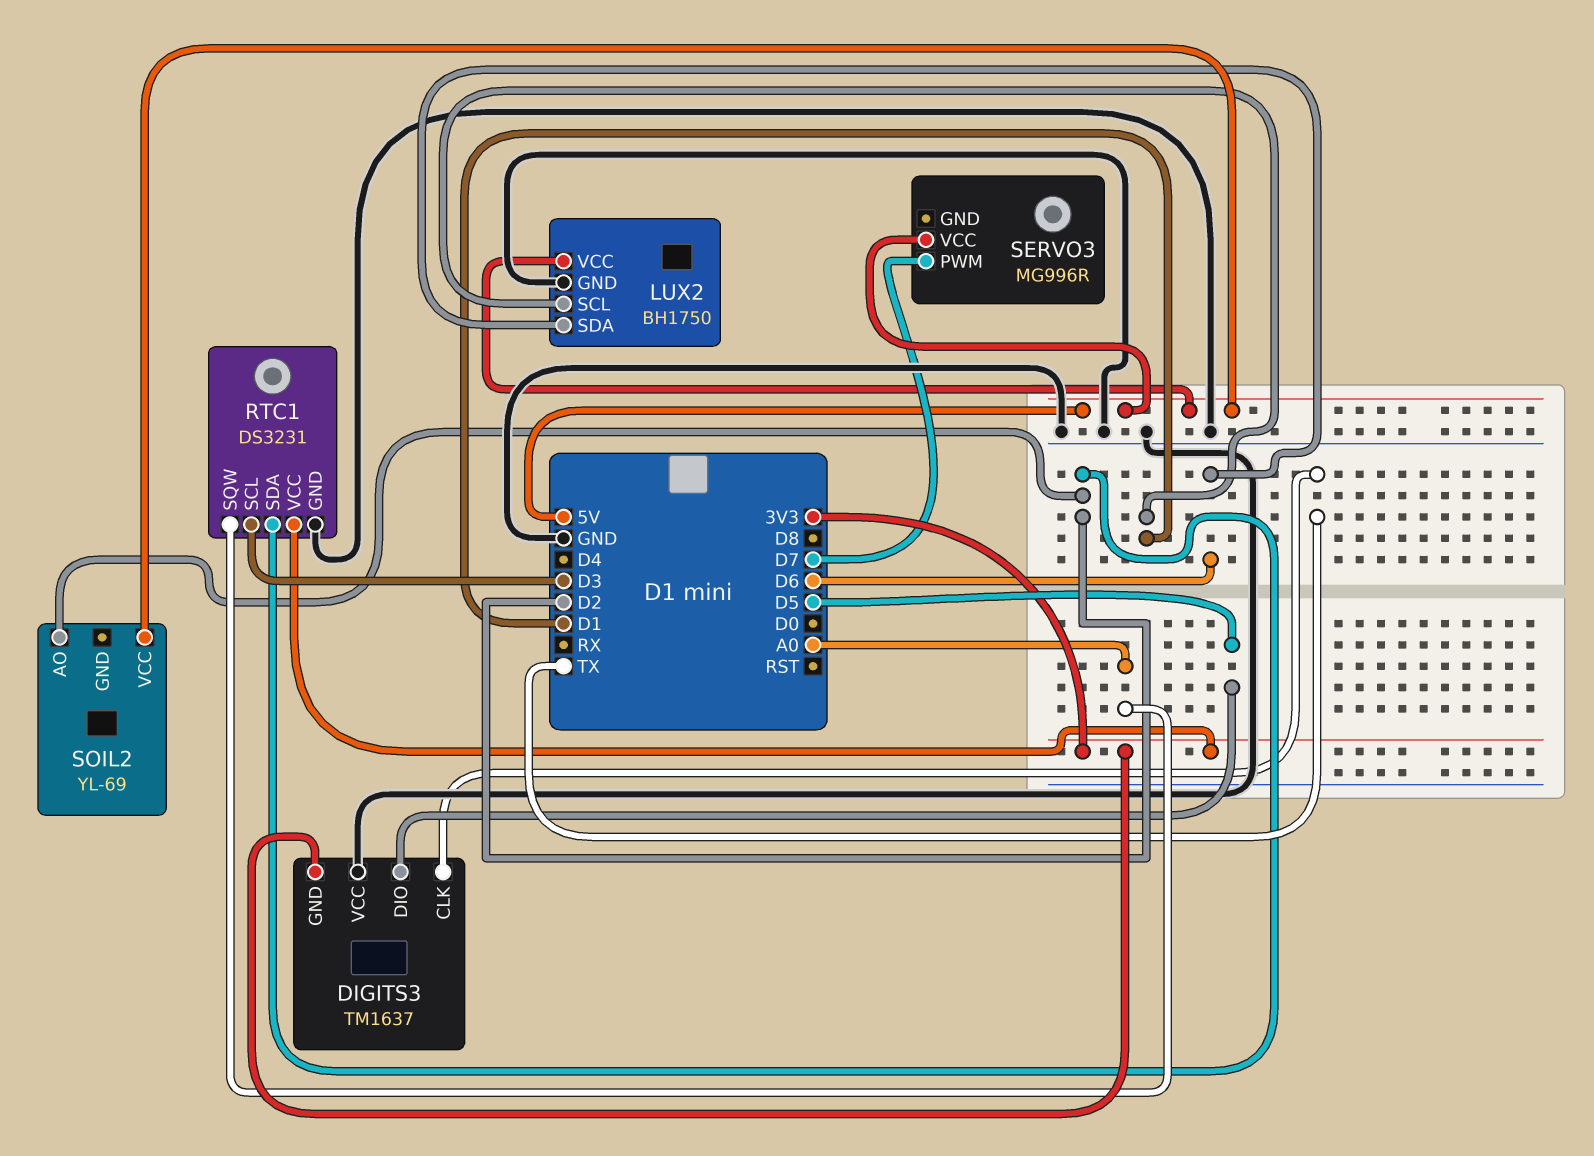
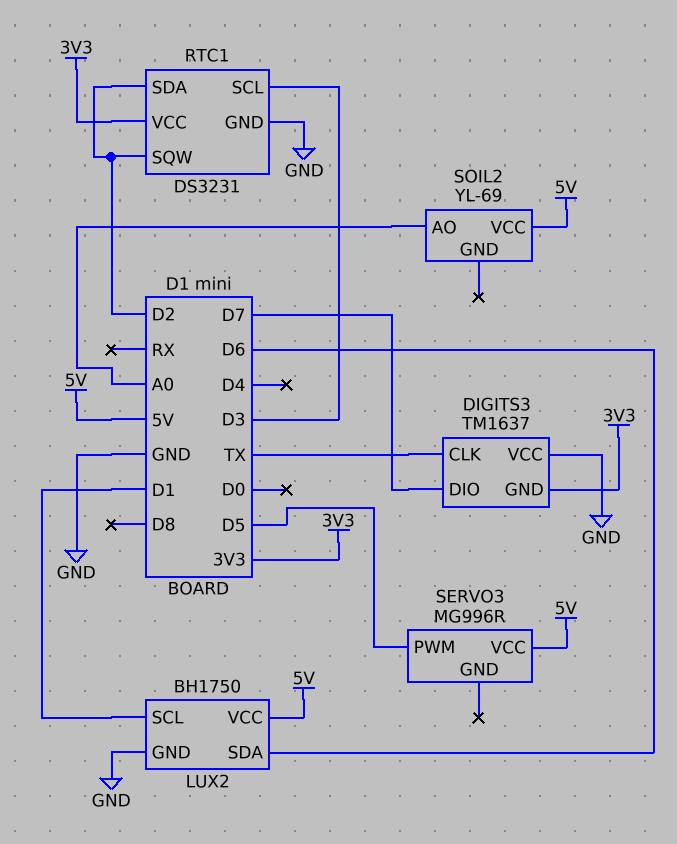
DIGITS3 pin DIO: D5 -> D7
RTC1 pin SQW: A0 -> D2
SERVO3 pin PWM: D7 -> D5
SOIL2 pin AO: D2 -> A0

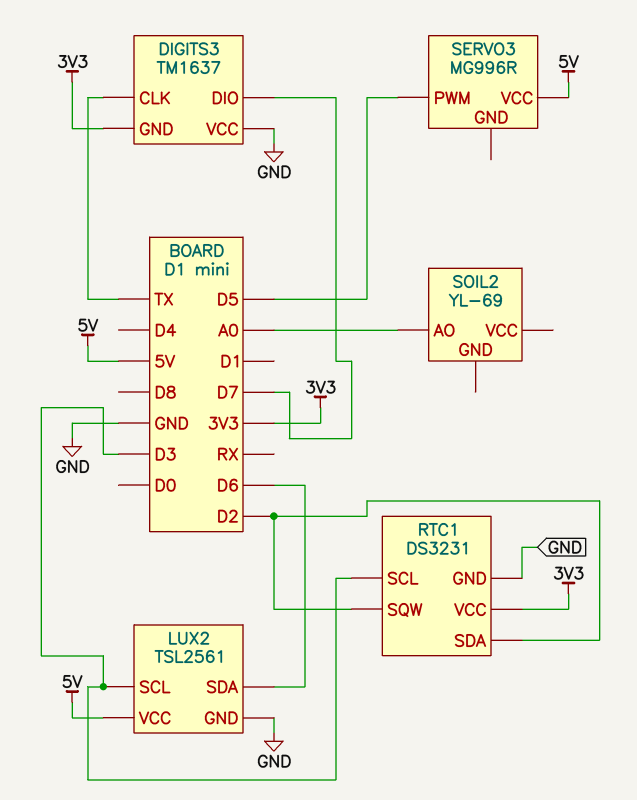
LUX2: BH1750 -> TSL2561
LUX2 pin SCL: D1 -> D3
SOIL2 pin VCC: 5V -> none

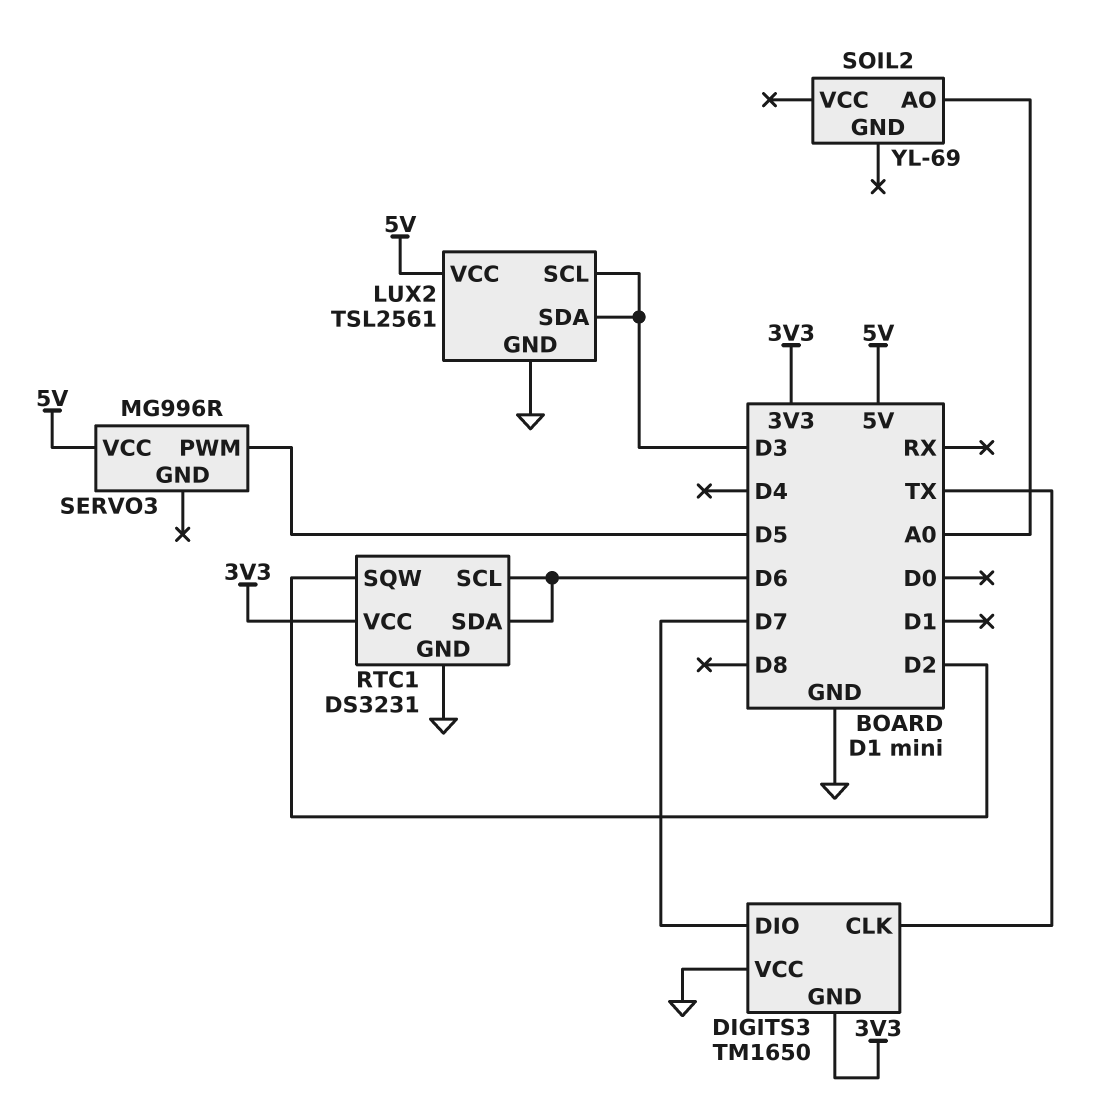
DIGITS3: TM1637 -> TM1650
LUX2 pin SDA: D6 -> D3
RTC1 pin SCL: D3 -> D6
RTC1 pin SDA: D2 -> D6

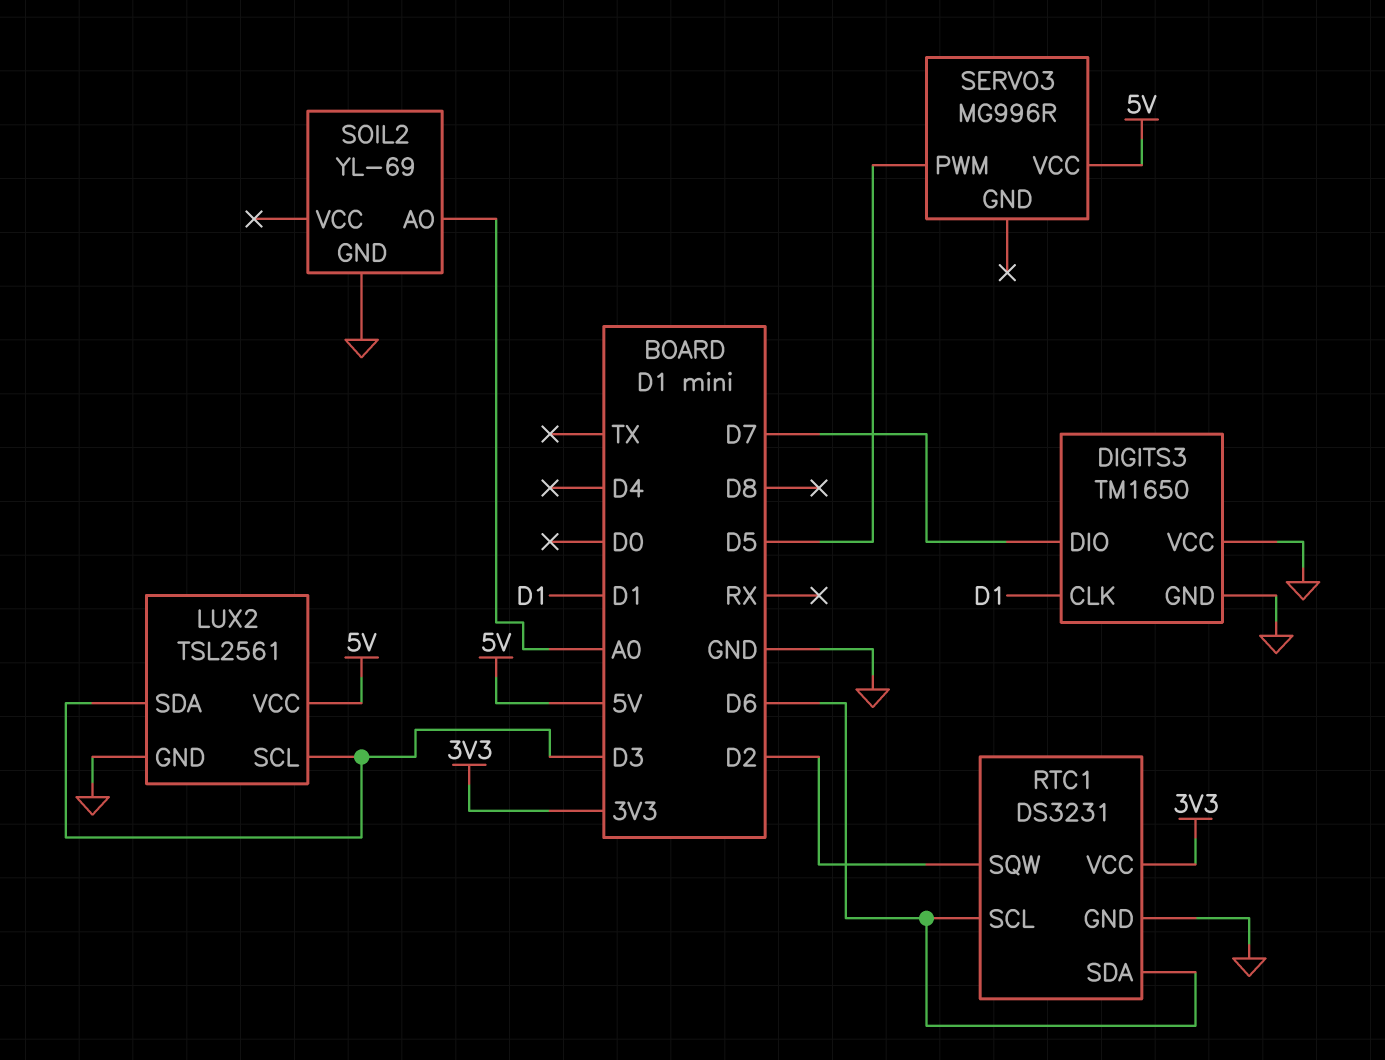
DIGITS3 pin CLK: TX -> D1
DIGITS3 pin GND: 3V3 -> GND
SOIL2 pin GND: none -> GND

